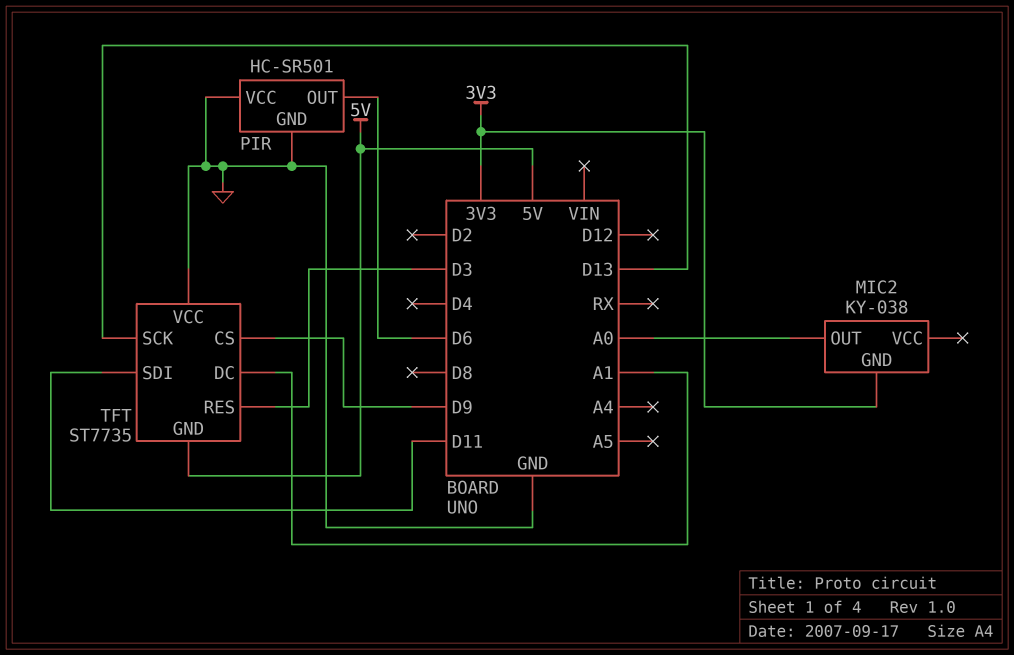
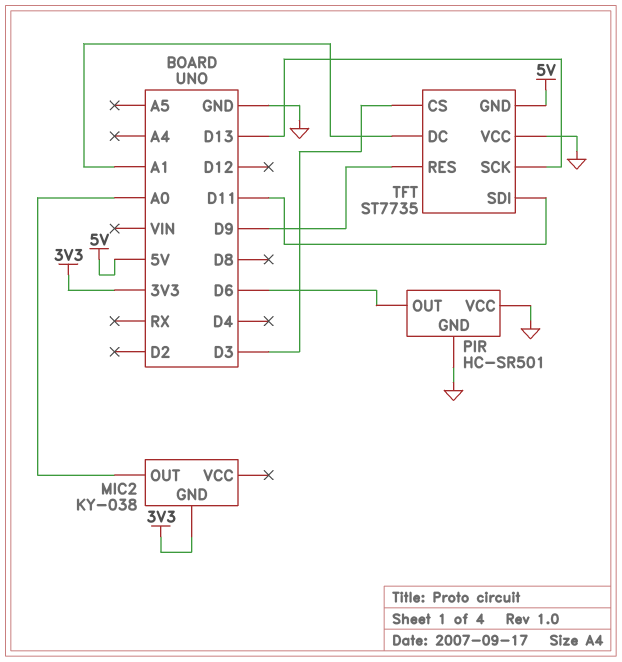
TFT pin CS: D9 -> D3
TFT pin RES: D3 -> D9

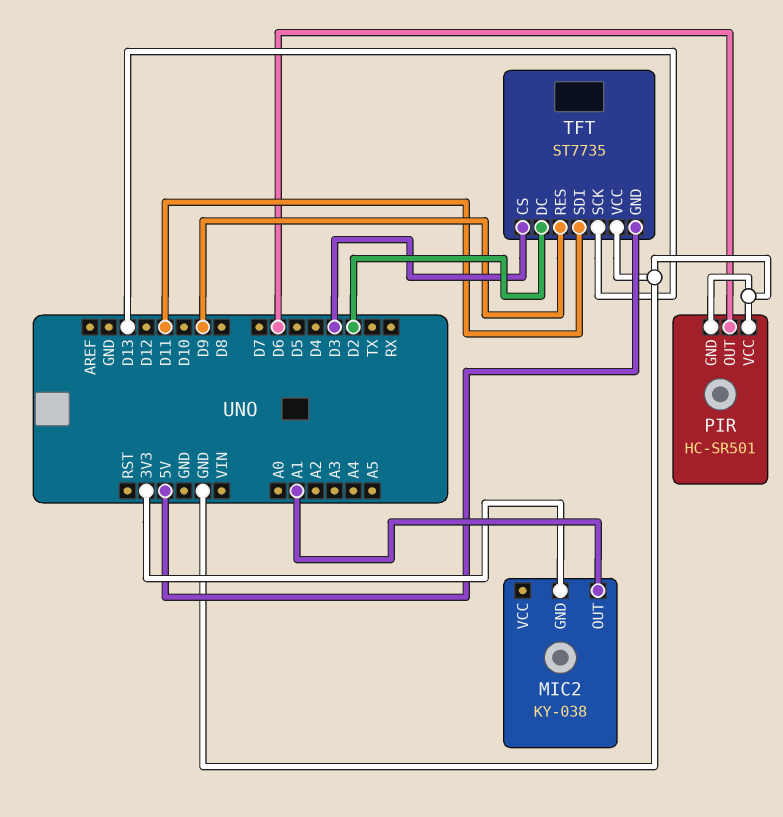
MIC2 pin OUT: A0 -> A1
TFT pin DC: A1 -> D2

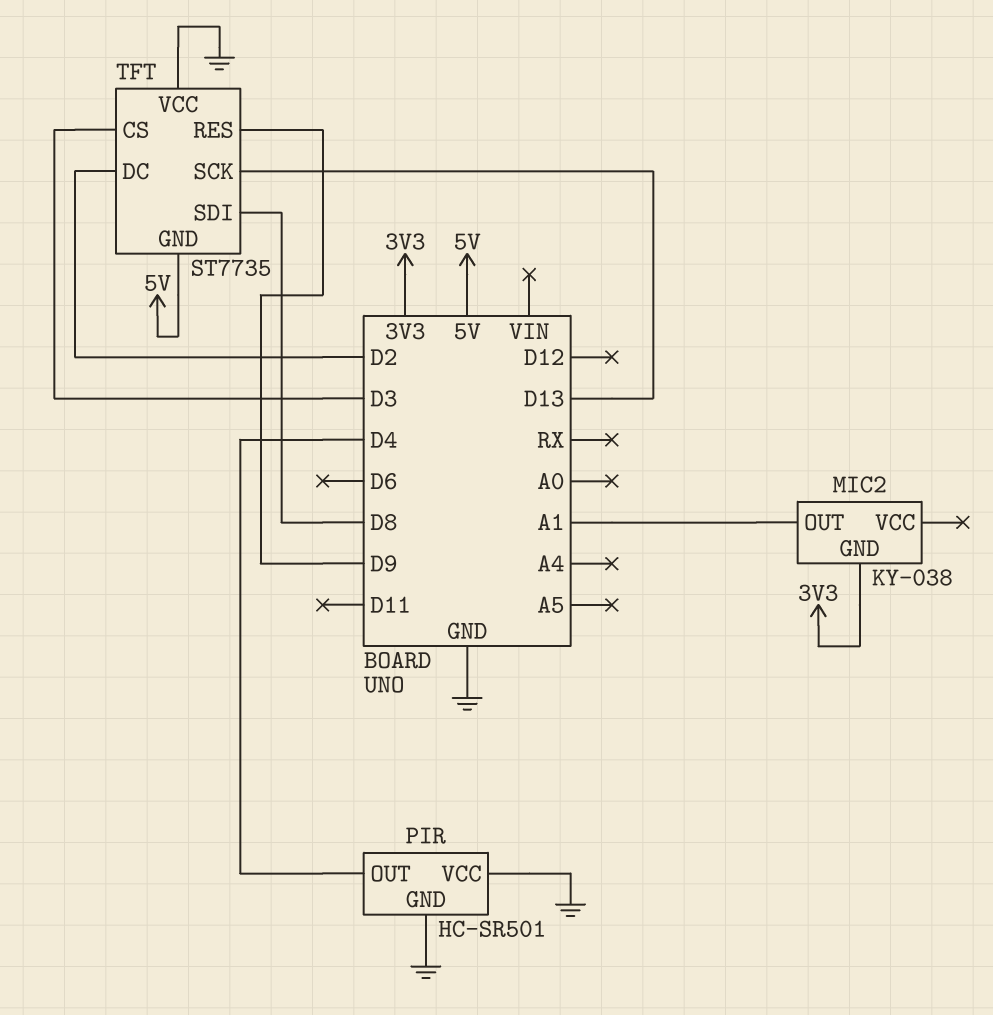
PIR pin OUT: D6 -> D4
TFT pin SDI: D11 -> D8

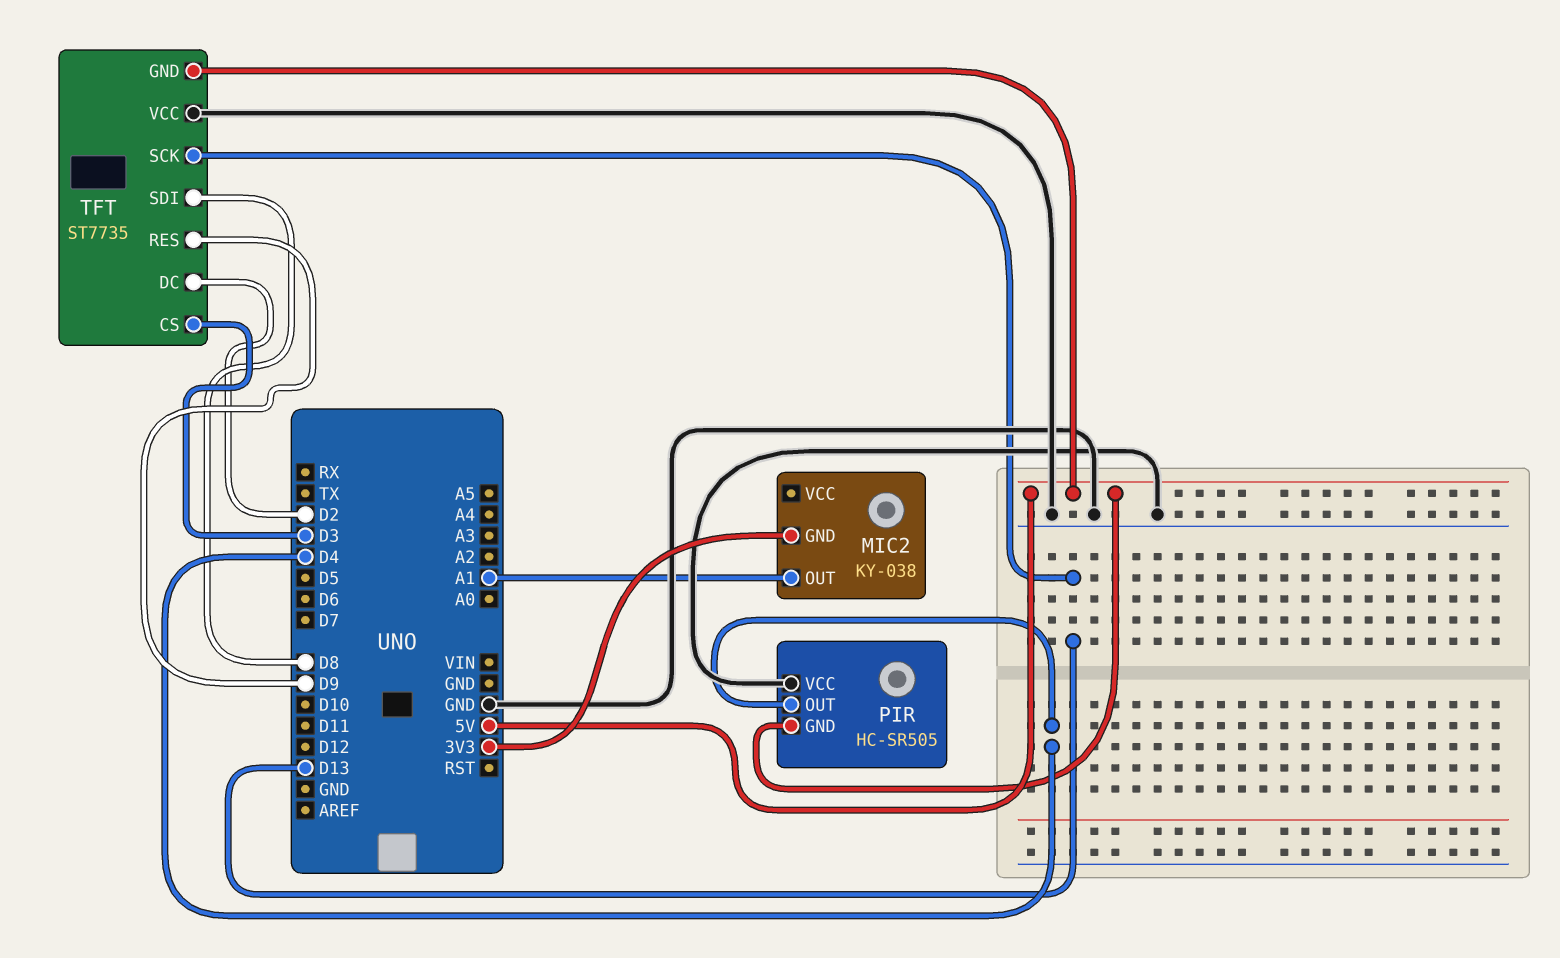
PIR: HC-SR501 -> HC-SR505
PIR pin GND: GND -> 5V

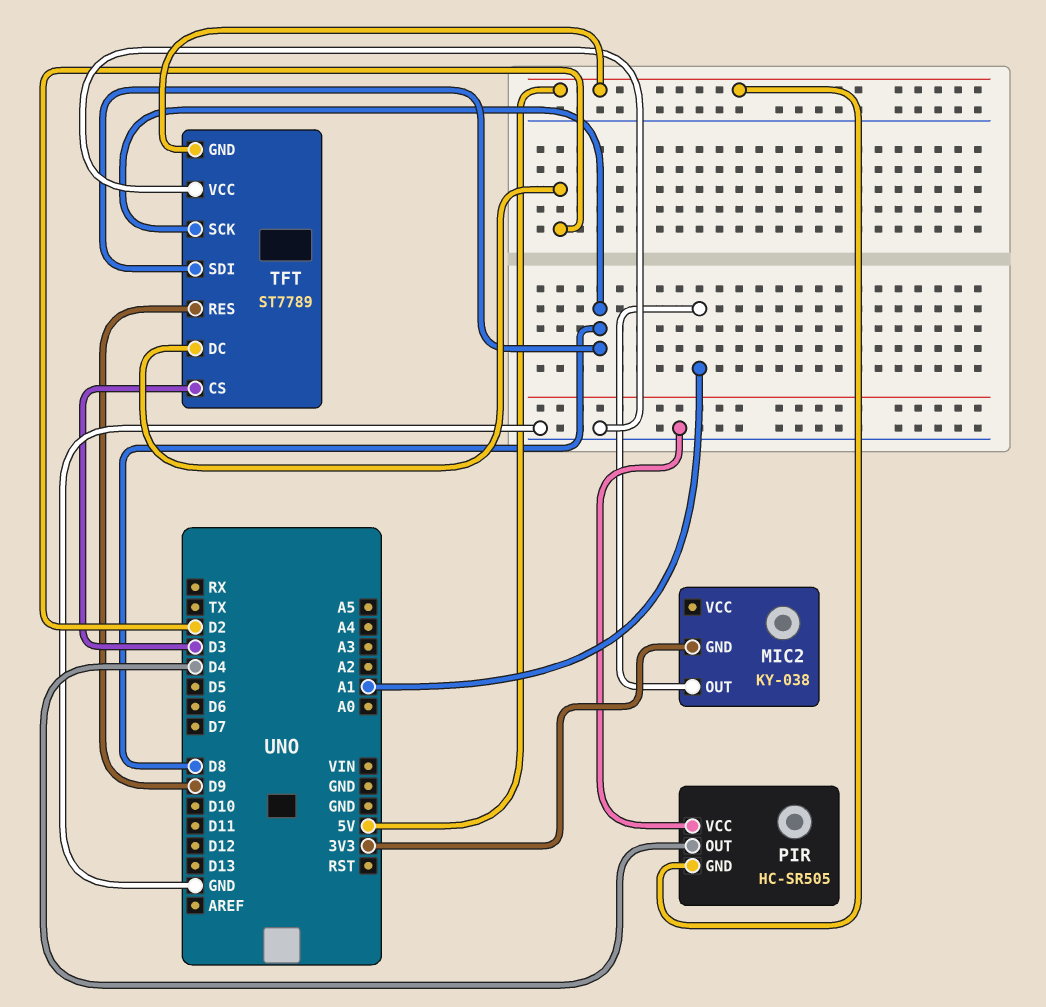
TFT: ST7735 -> ST7789
TFT pin SCK: D13 -> D8

